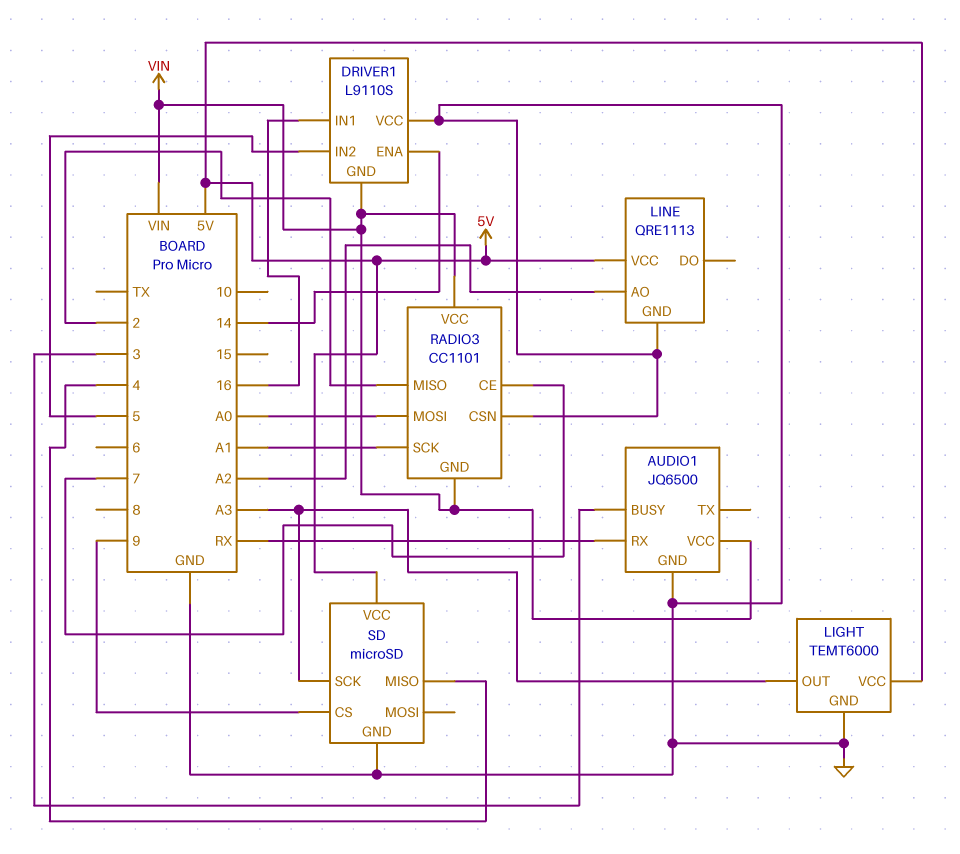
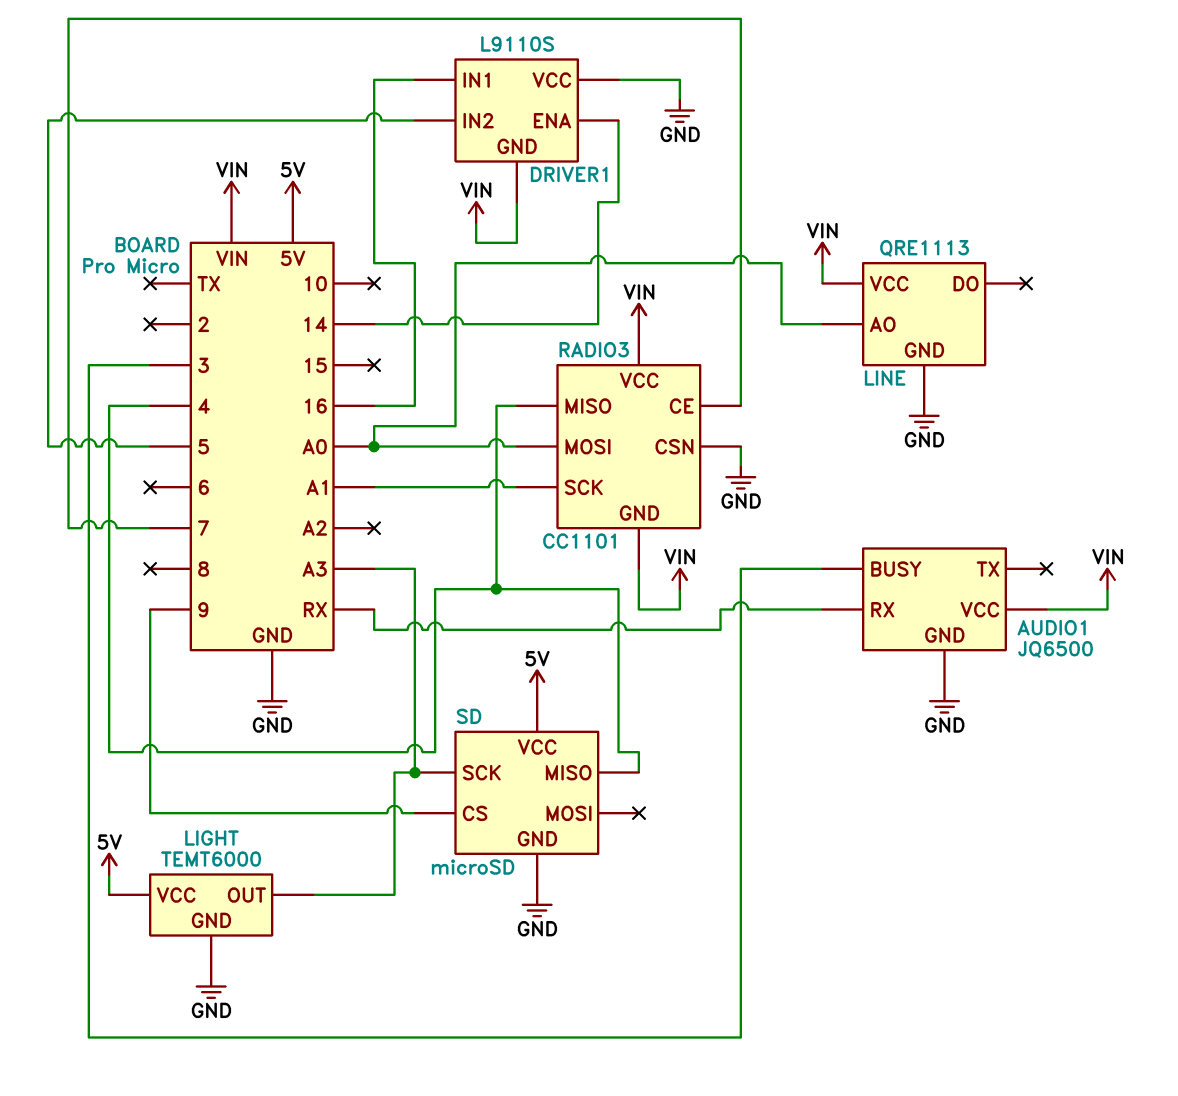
LINE pin AO: A2 -> A0
LINE pin VCC: 5V -> VIN
RADIO3 pin MISO: 2 -> 4

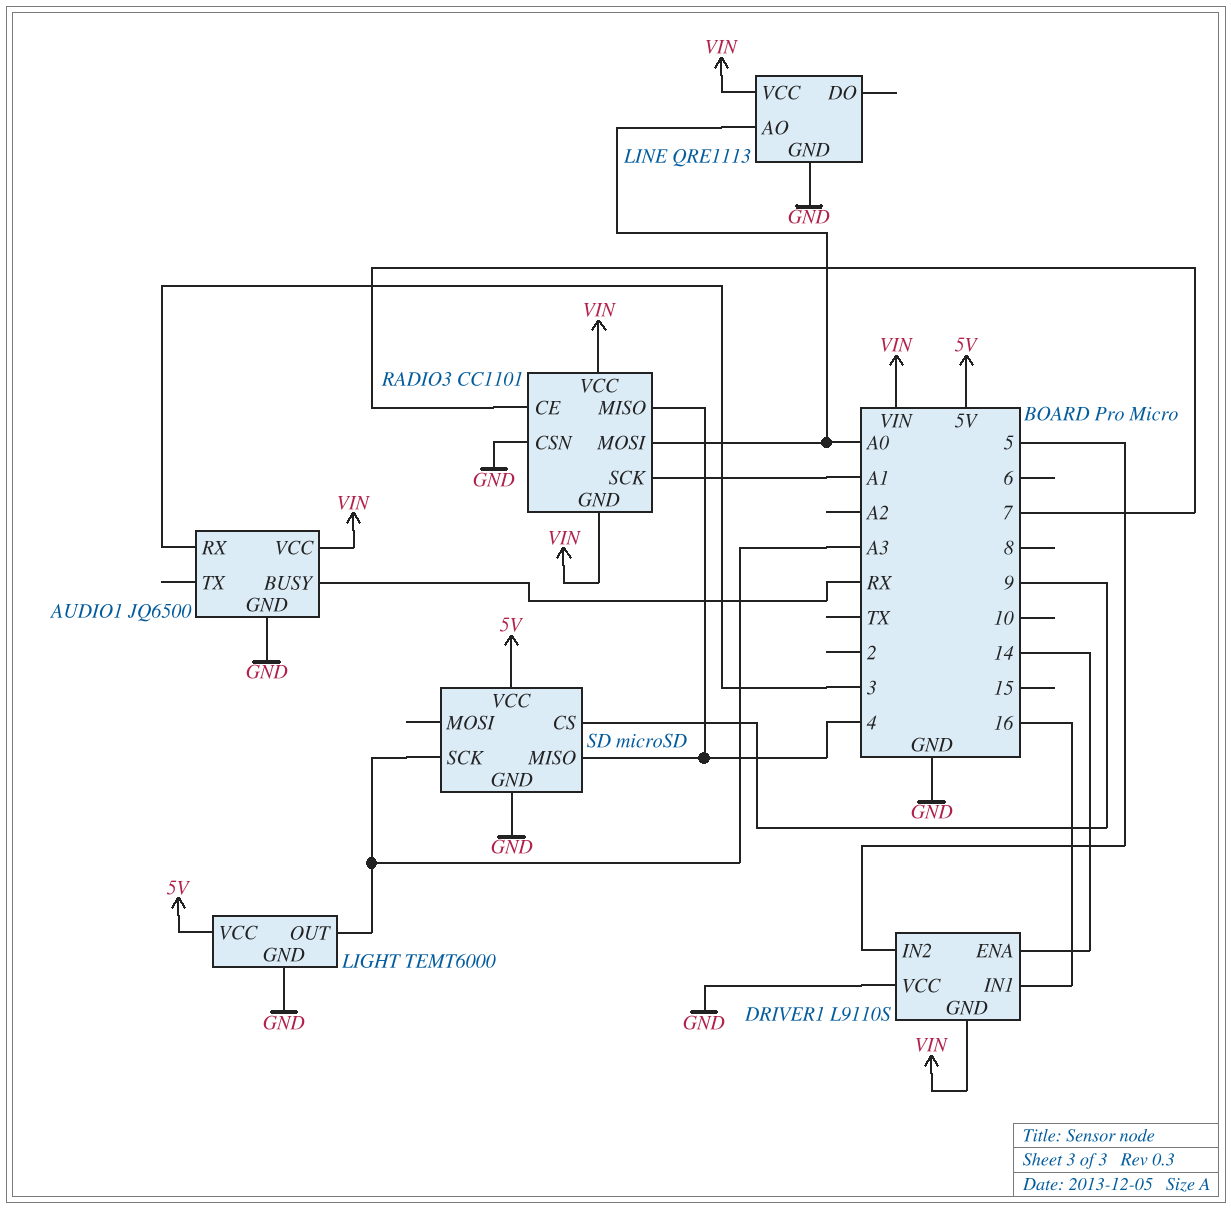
AUDIO1 pin BUSY: 3 -> RX
AUDIO1 pin RX: RX -> 3

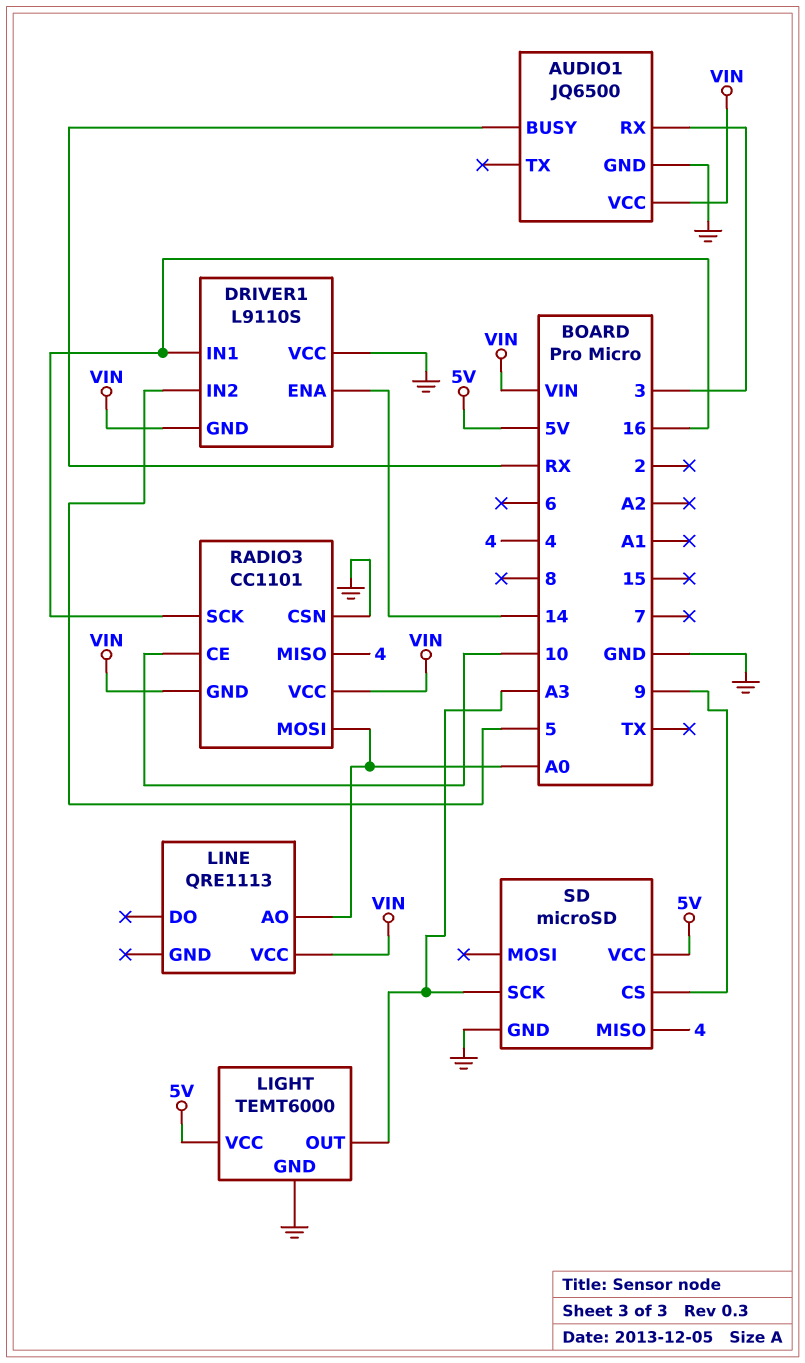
LINE pin GND: GND -> none
RADIO3 pin CE: 7 -> 10
RADIO3 pin SCK: A1 -> 16

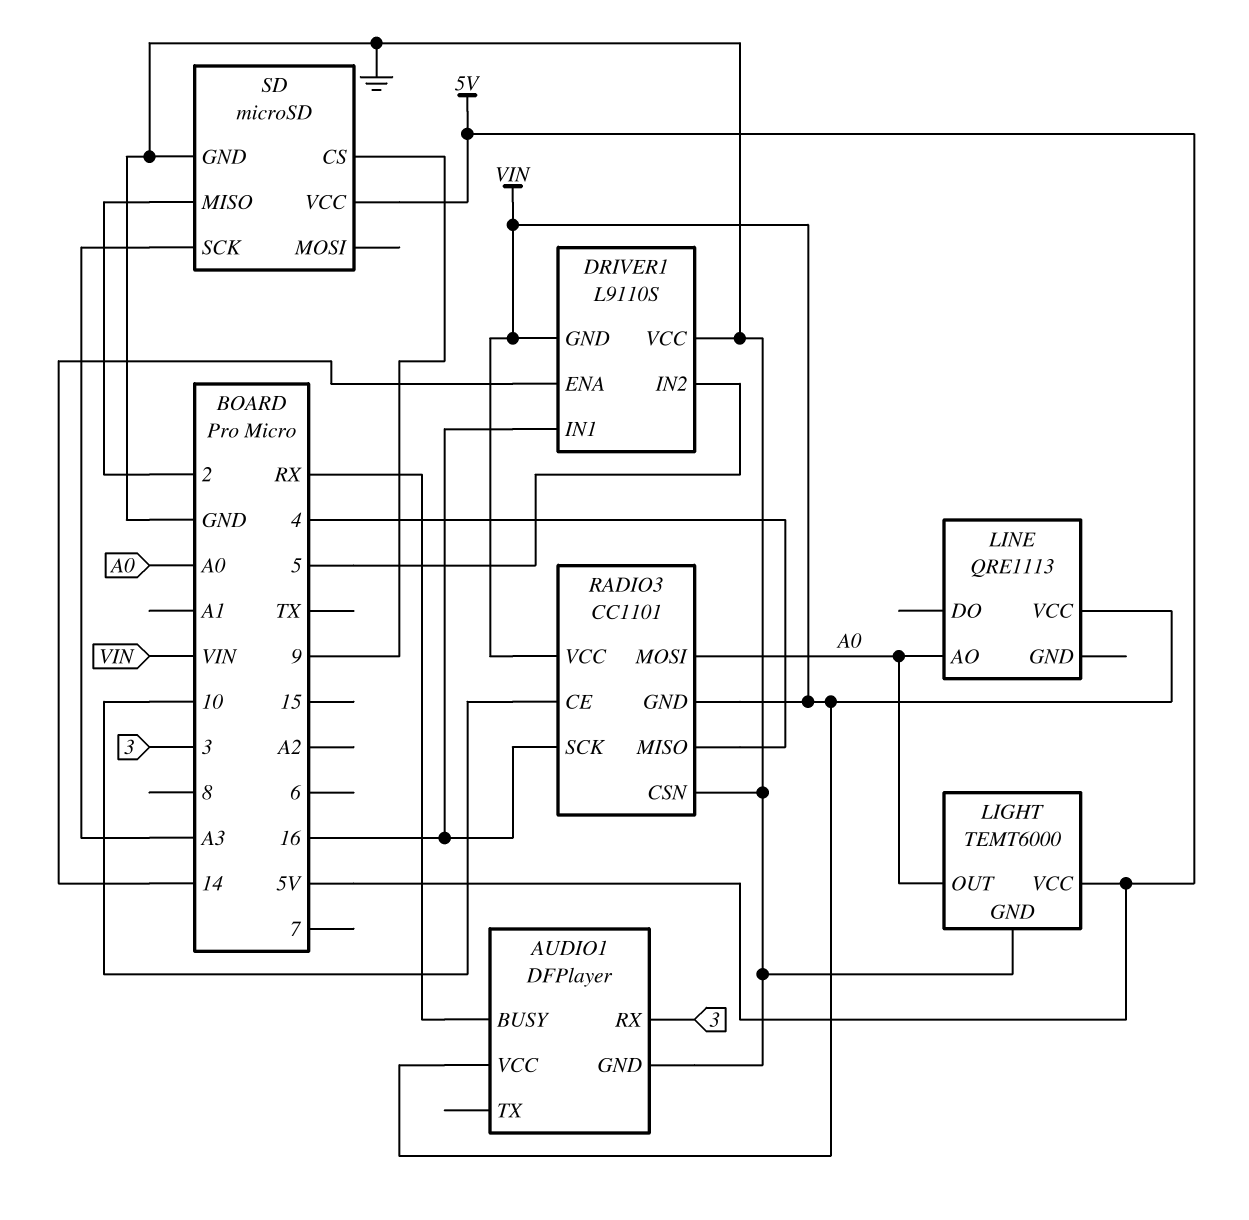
AUDIO1: JQ6500 -> DFPlayer
LIGHT pin OUT: A3 -> A0
SD pin MISO: 4 -> 2

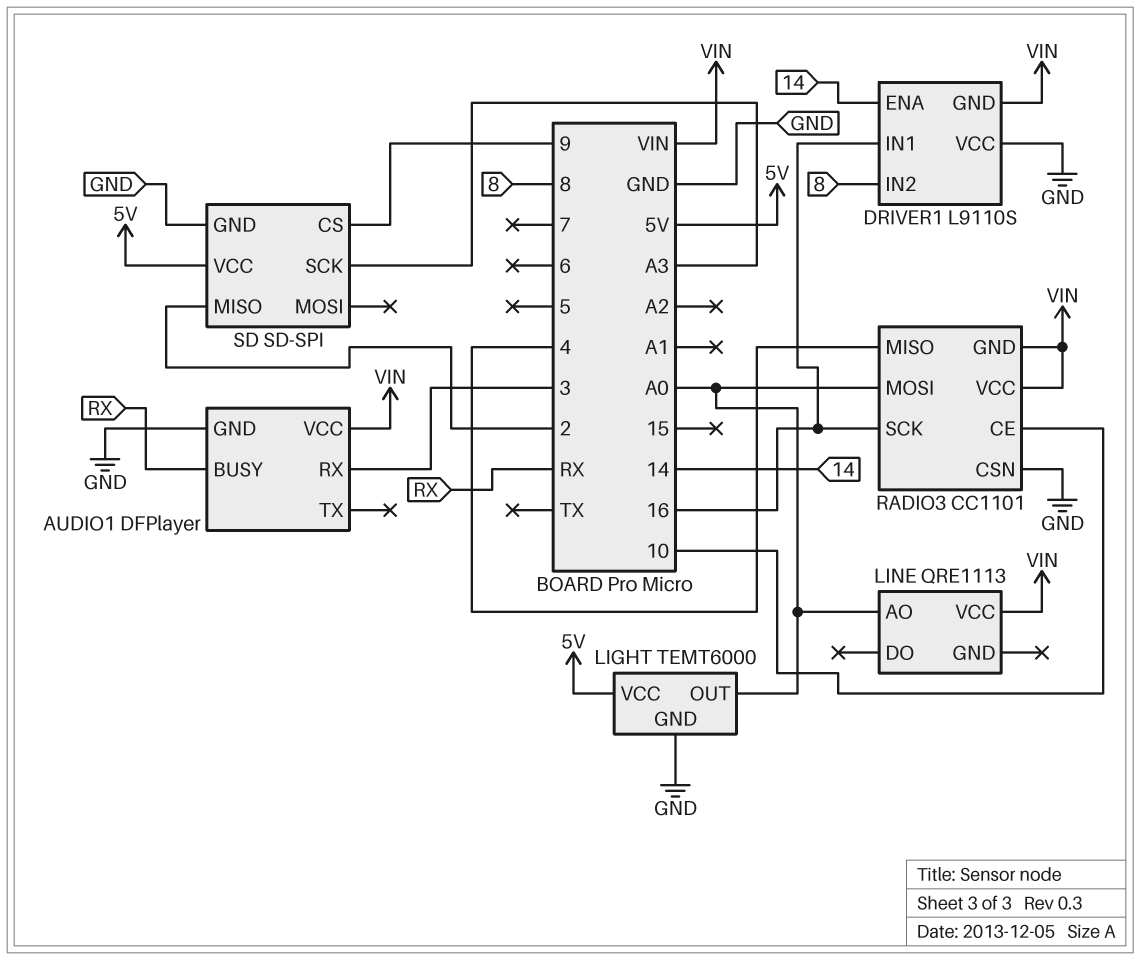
DRIVER1 pin IN2: 5 -> 8
SD: microSD -> SD-SPI

